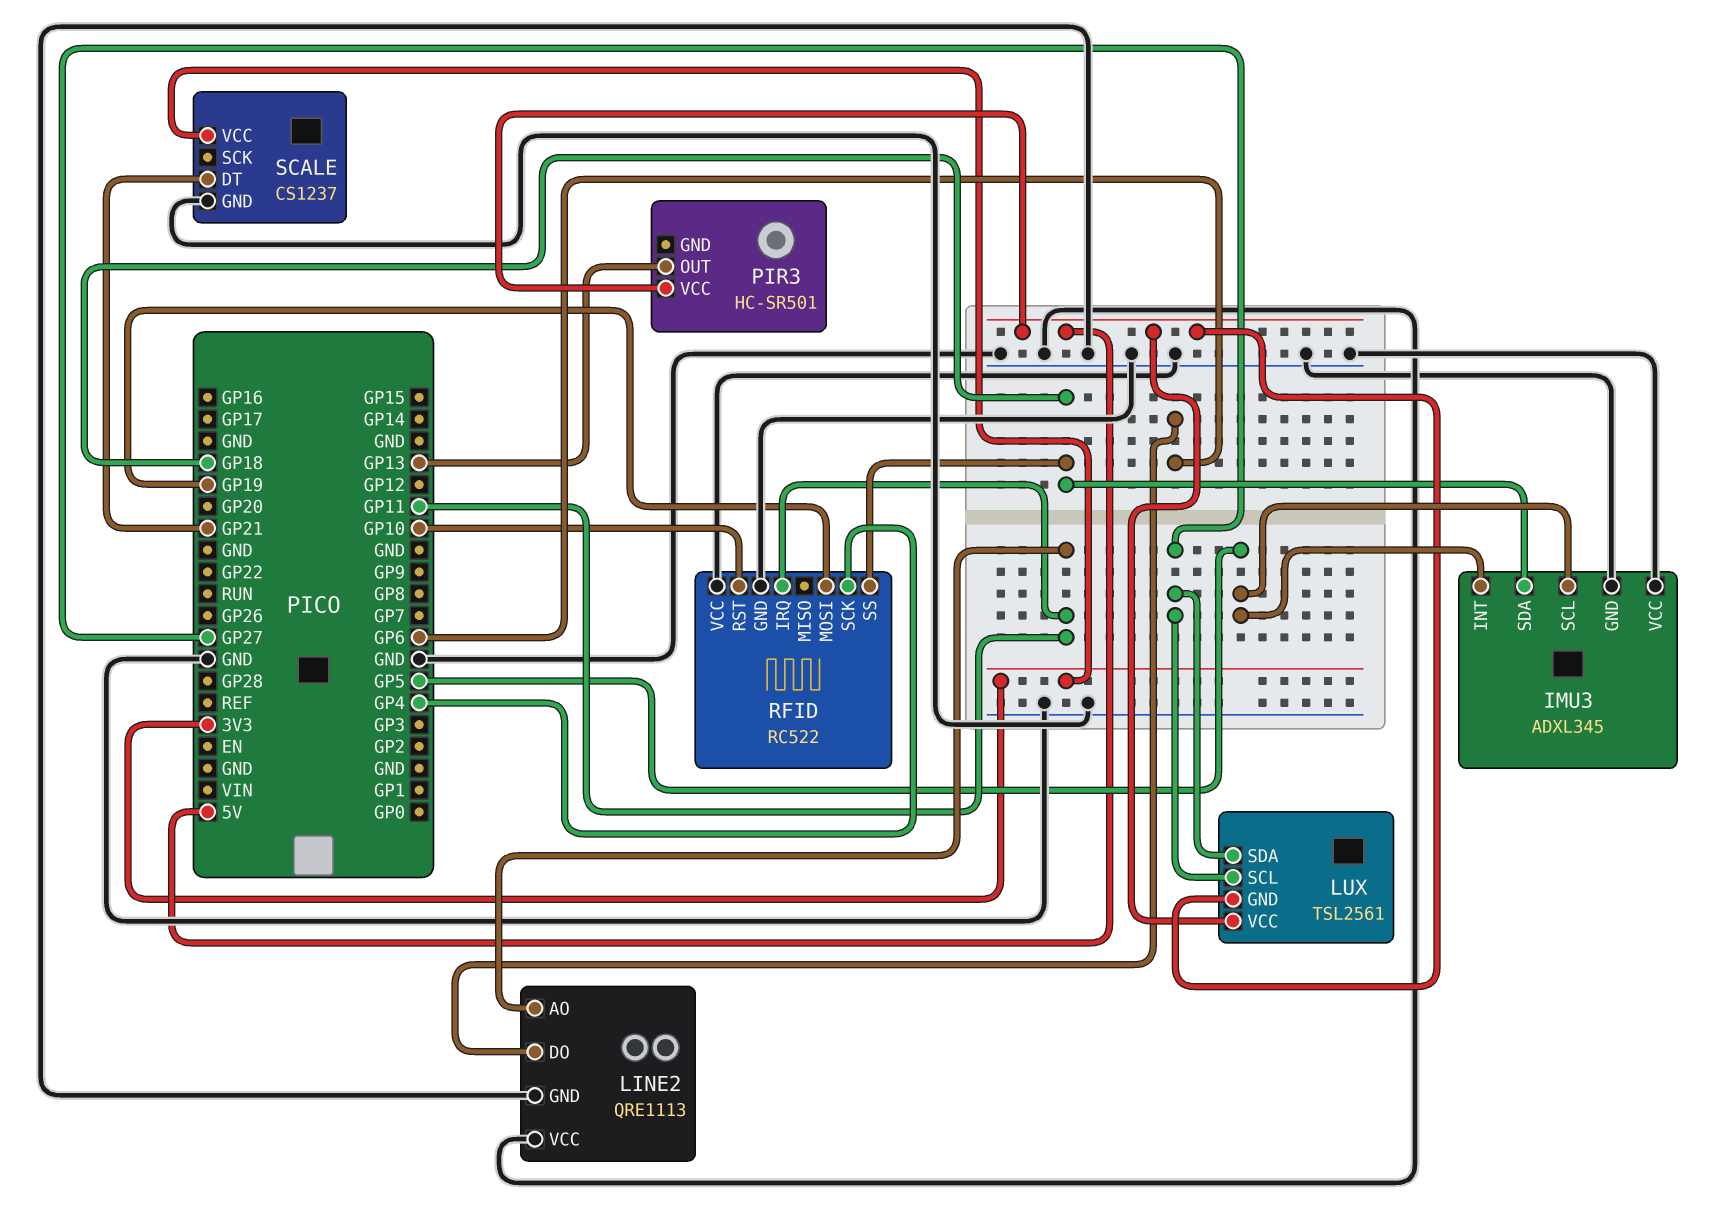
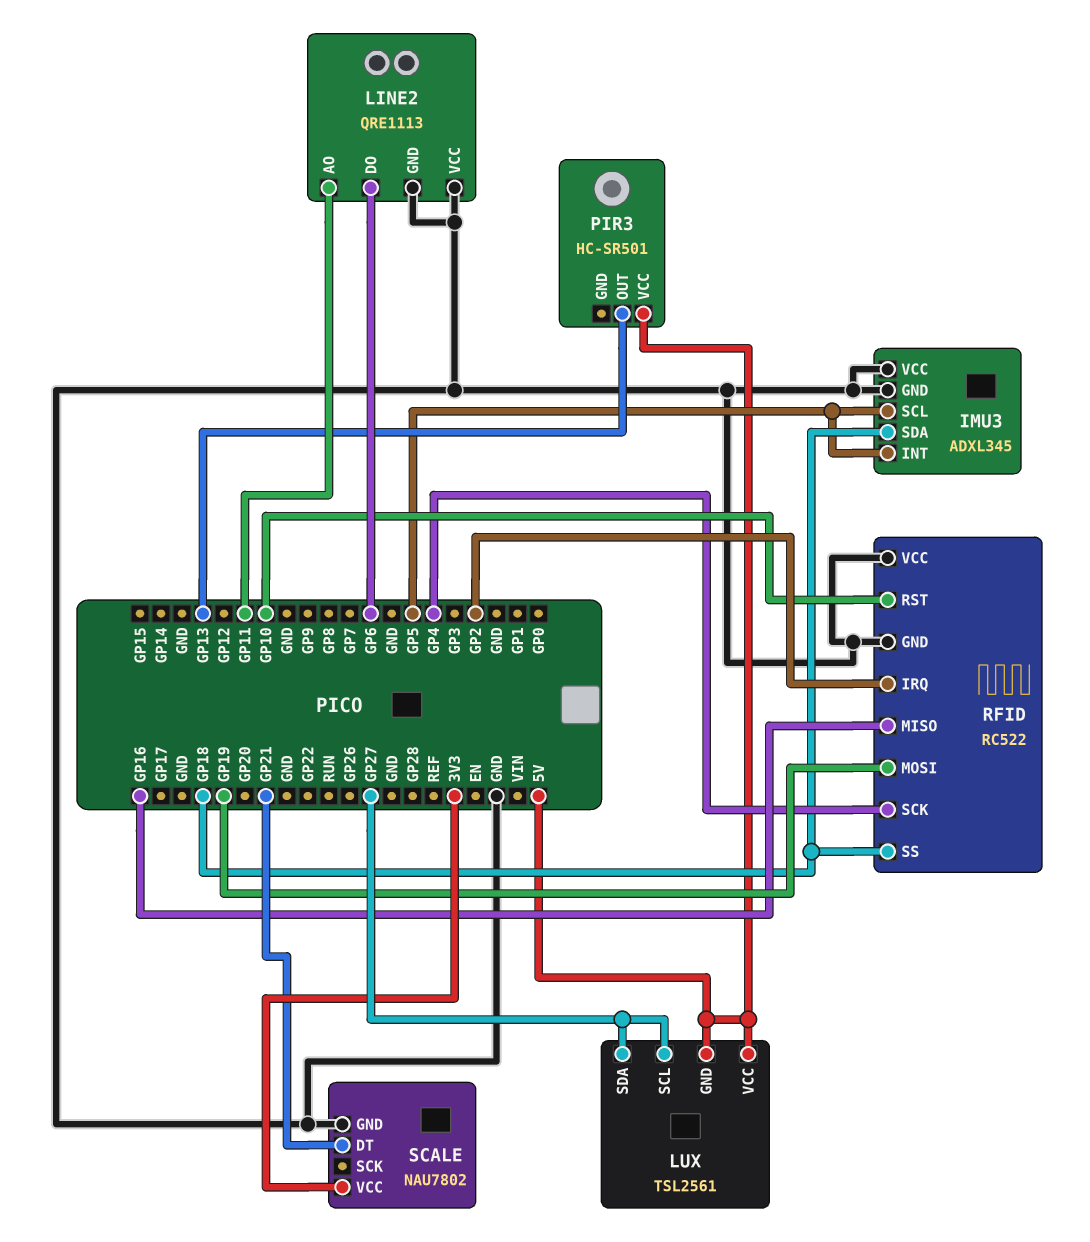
RFID pin IRQ: GP11 -> GP2
RFID pin MISO: none -> GP16
SCALE: CS1237 -> NAU7802

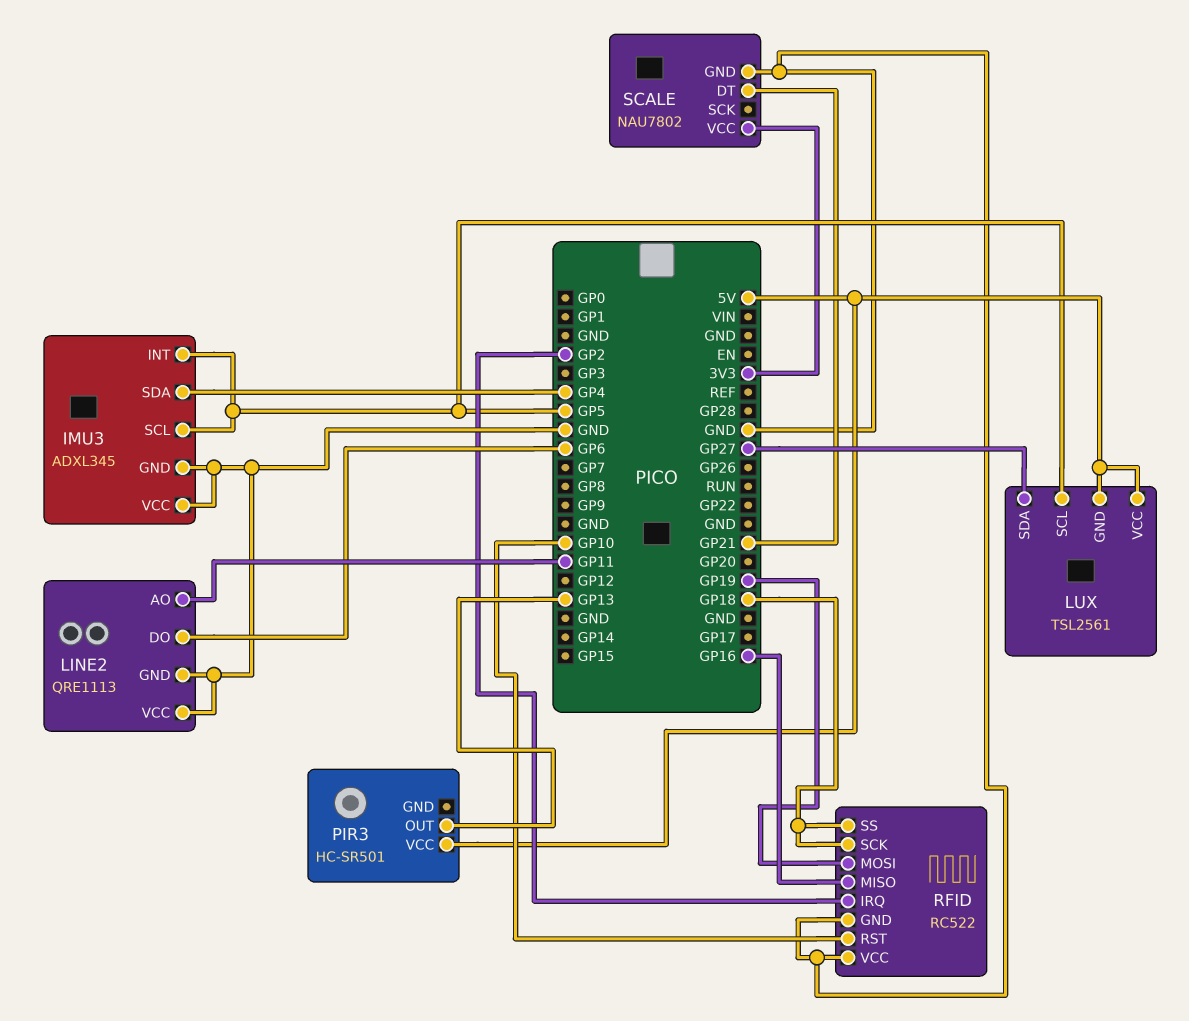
IMU3 pin SDA: GP18 -> GP4
LUX pin SCL: GP27 -> GP5
RFID pin SCK: GP4 -> GP18

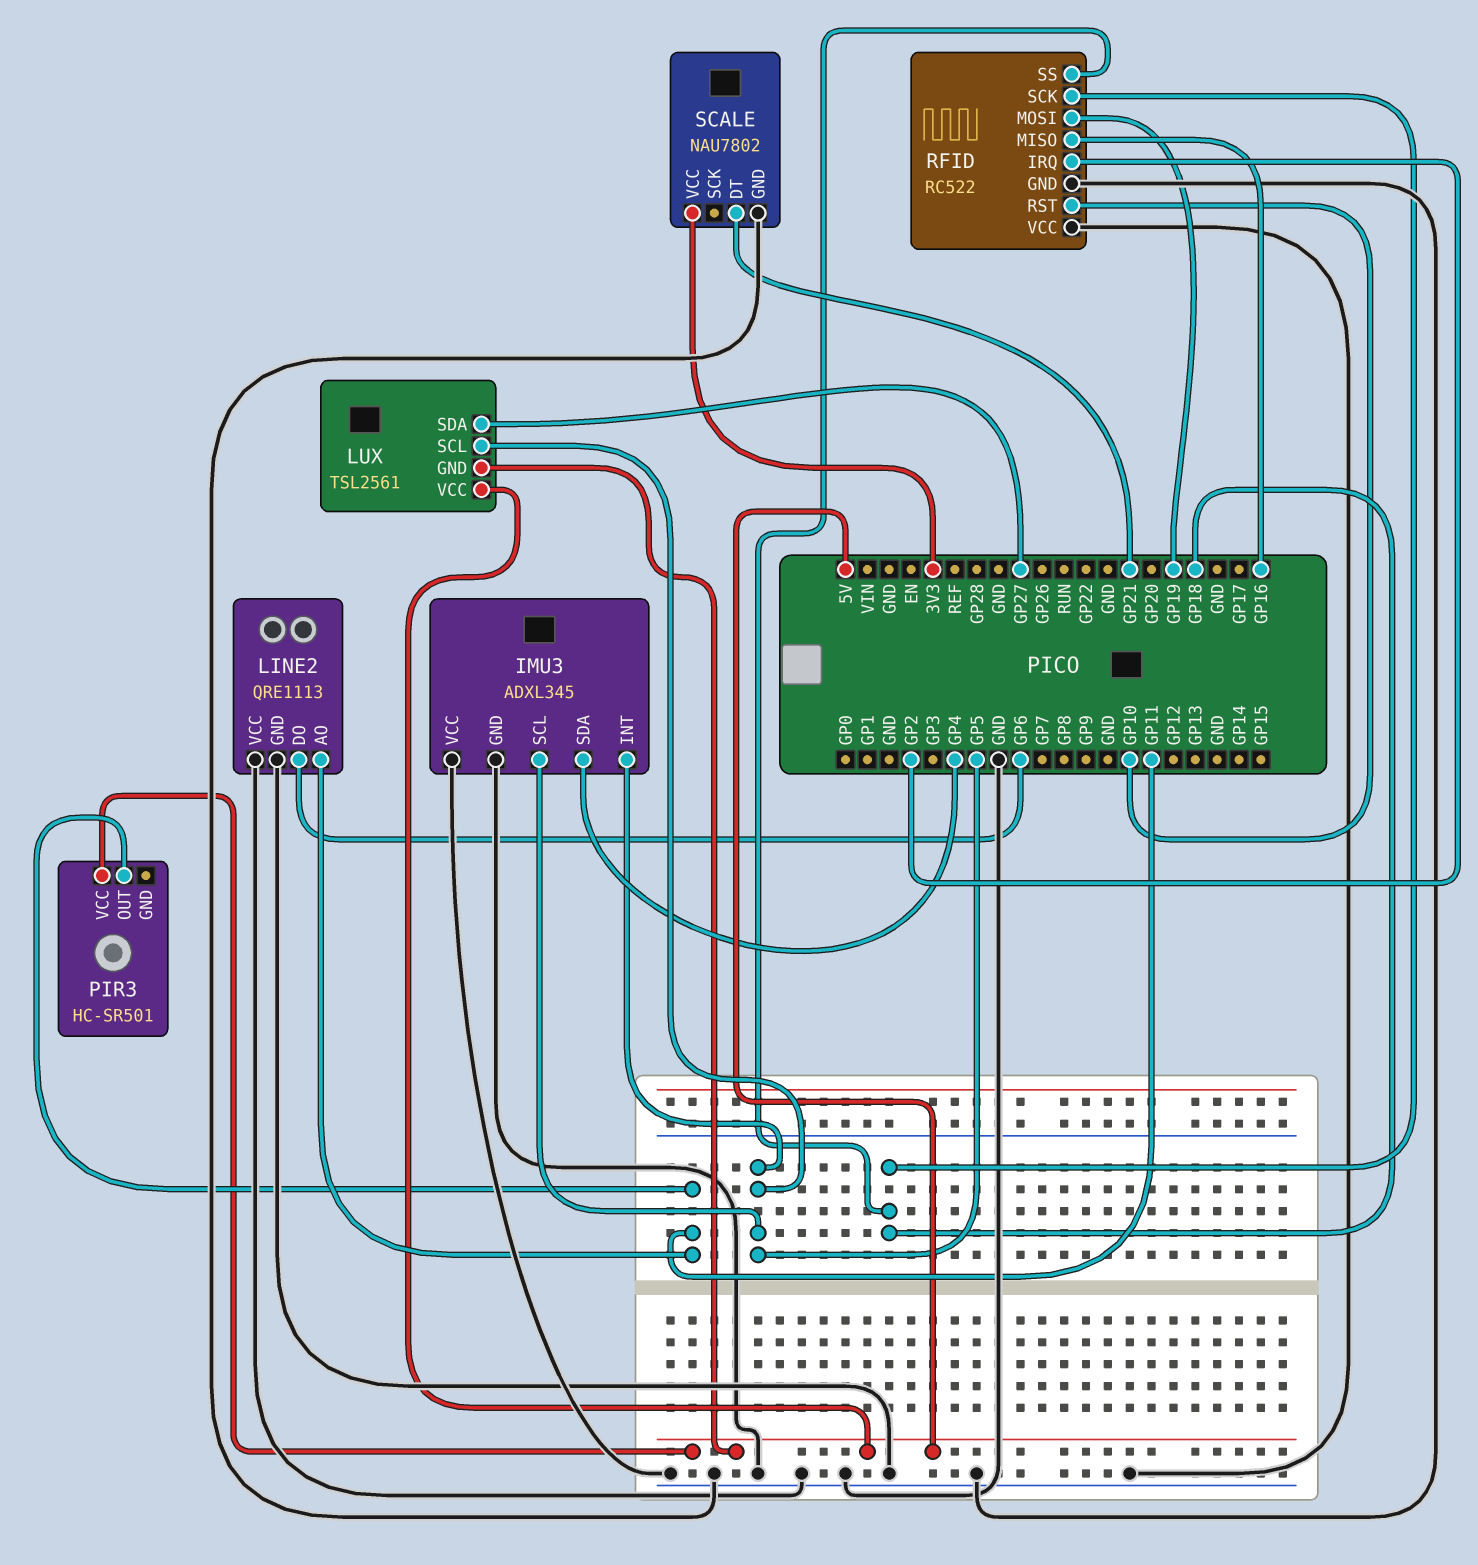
PIR3 pin OUT: GP13 -> GP11

